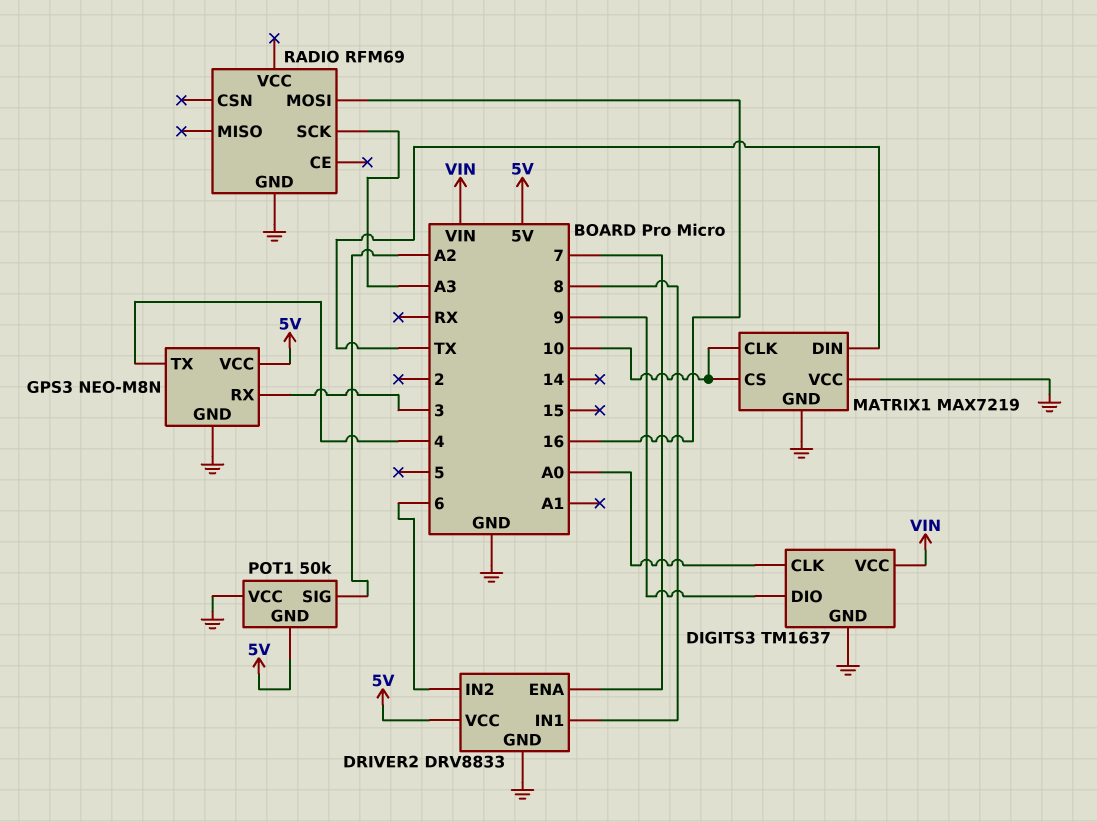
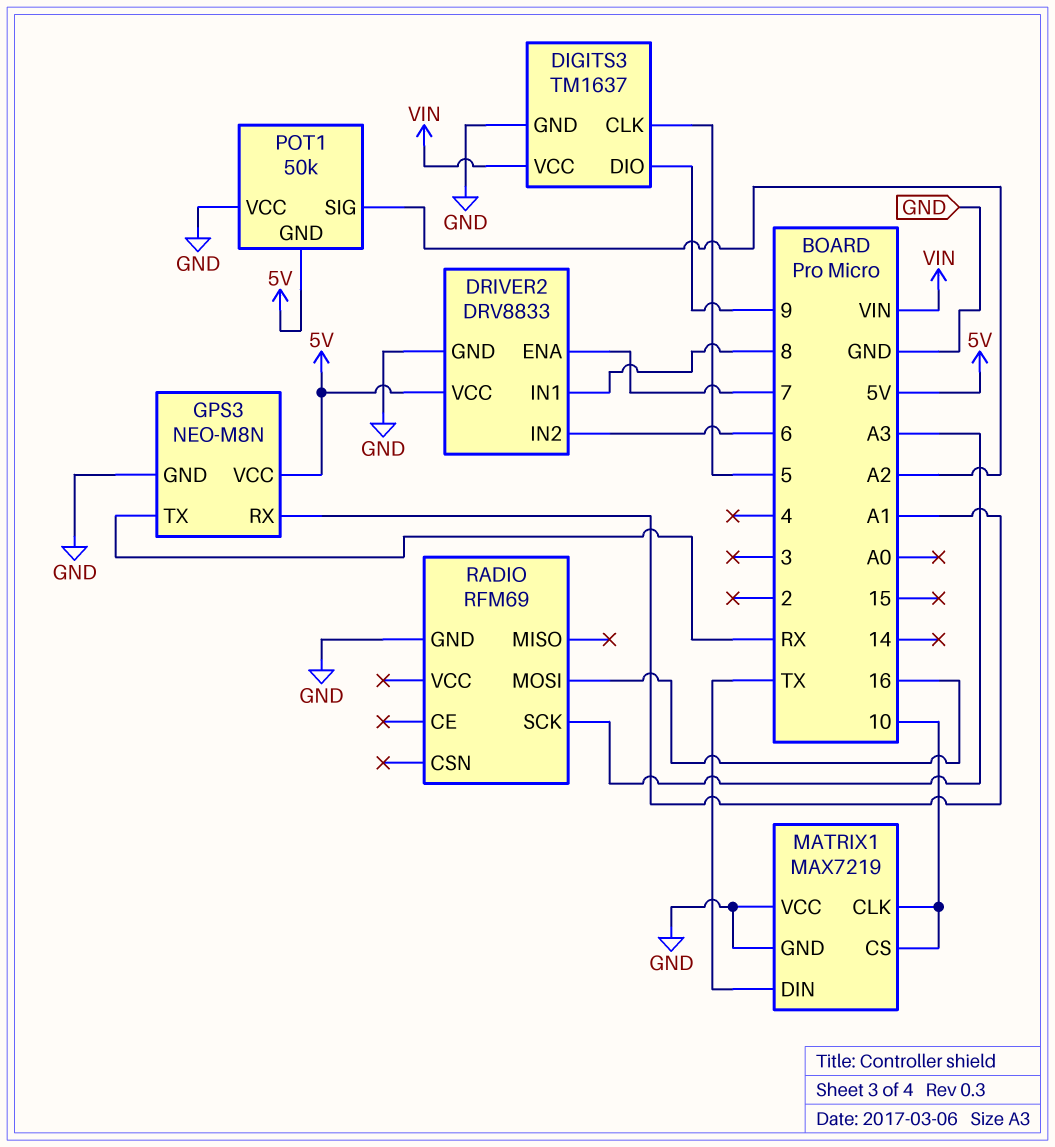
DIGITS3 pin CLK: A0 -> 5
GPS3 pin RX: 3 -> A1
GPS3 pin TX: 4 -> RX

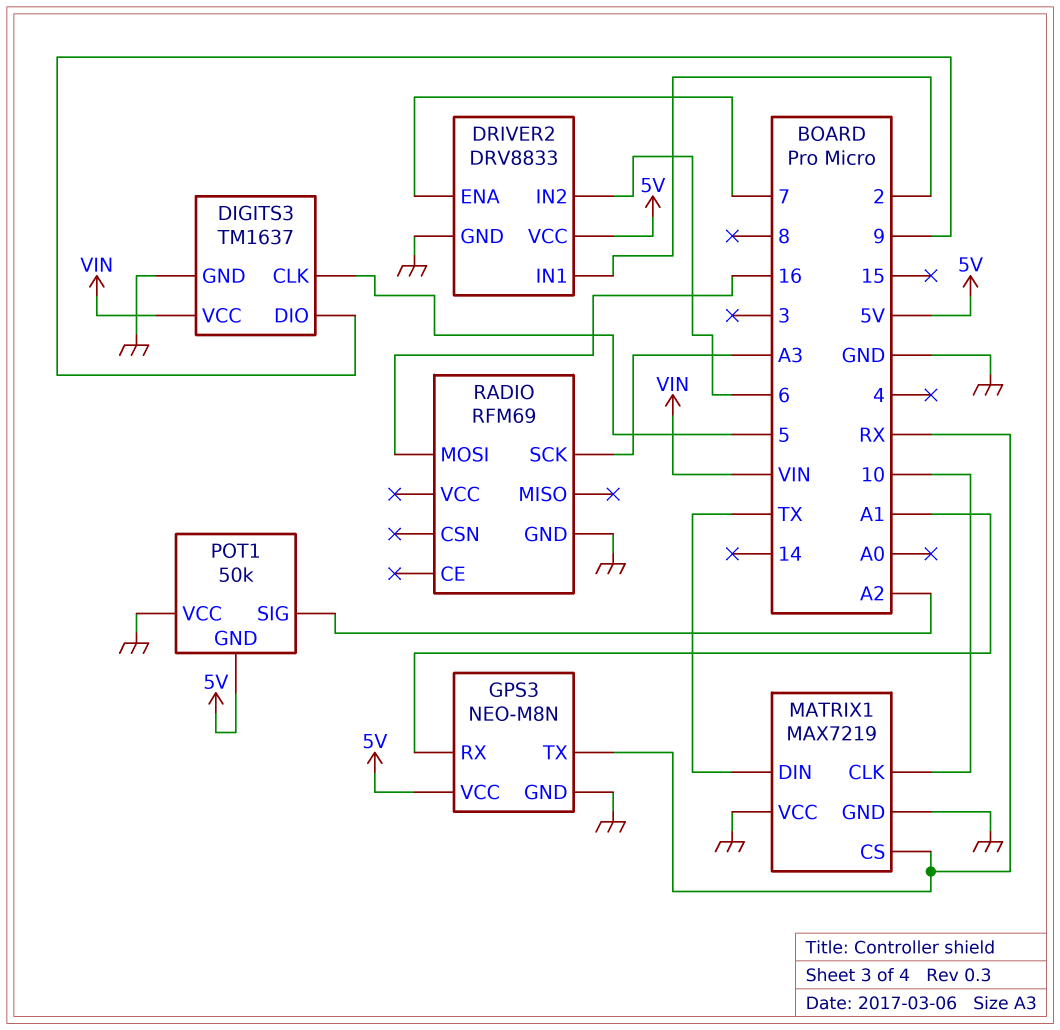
DRIVER2 pin IN1: 8 -> 2
MATRIX1 pin CS: 10 -> RX

